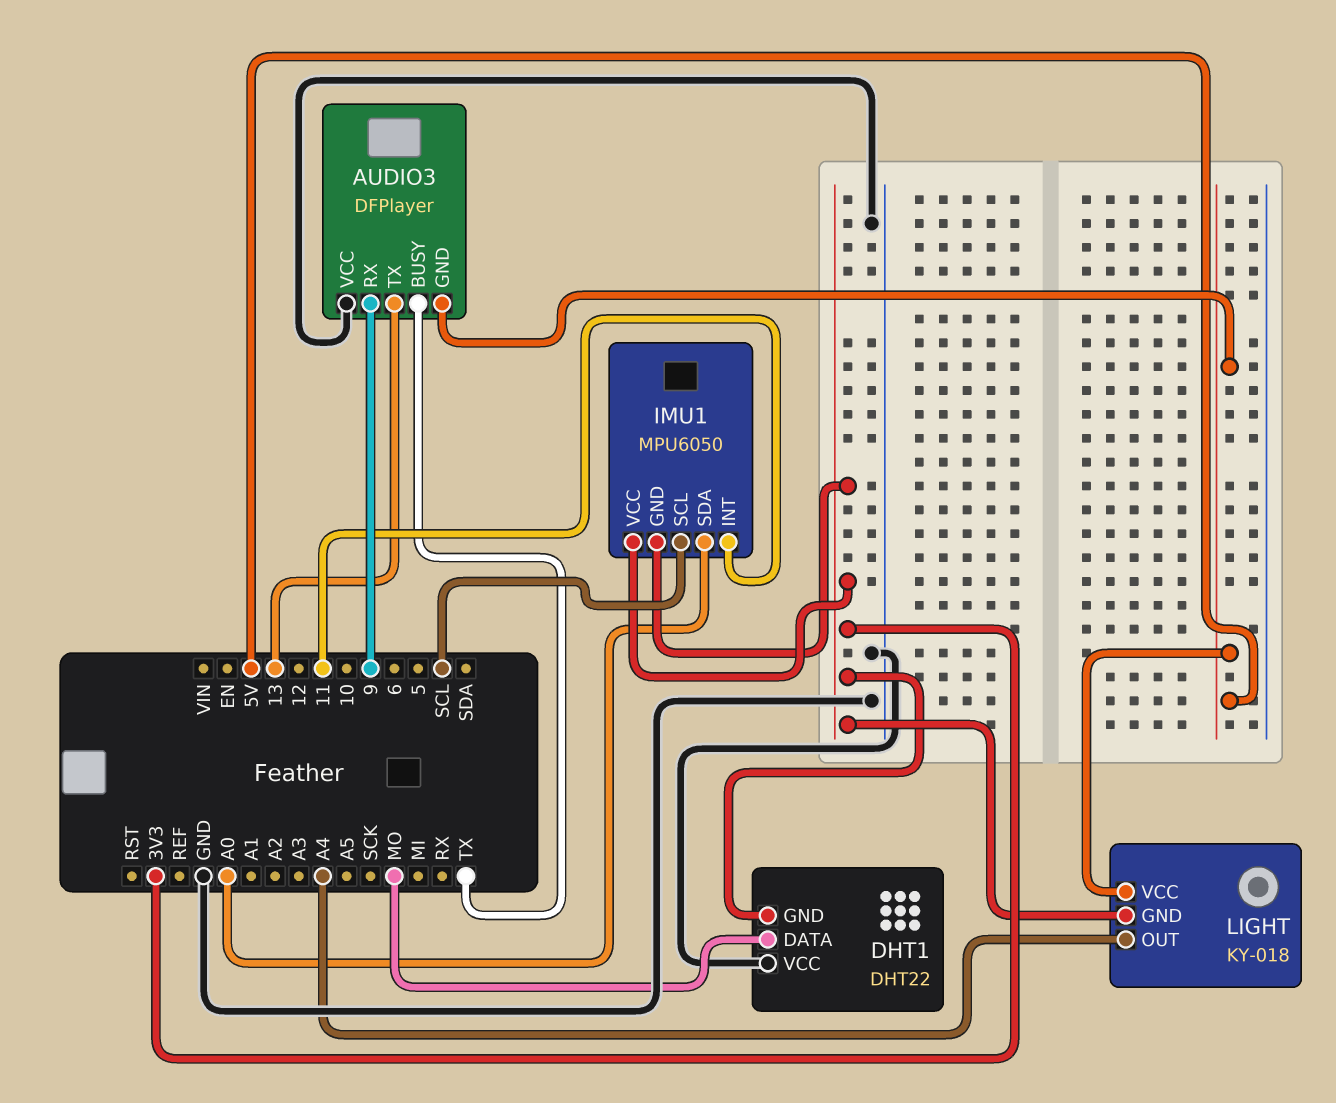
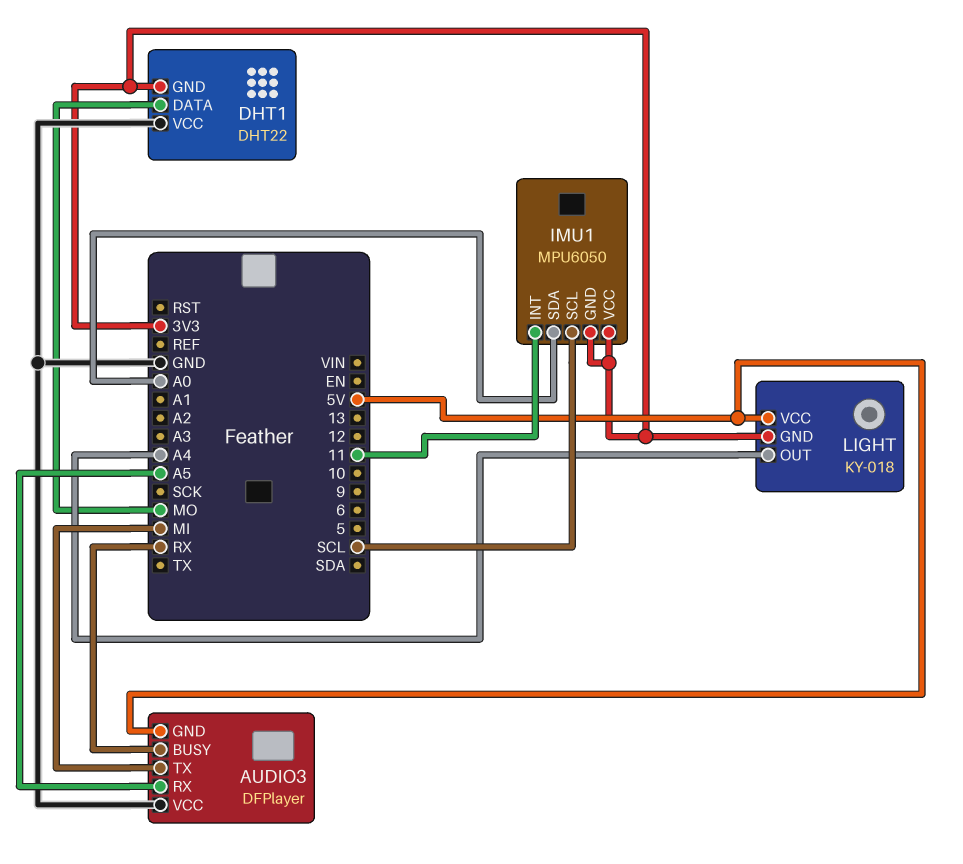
AUDIO3 pin BUSY: TX -> RX
AUDIO3 pin RX: 9 -> A5
AUDIO3 pin TX: 13 -> MI

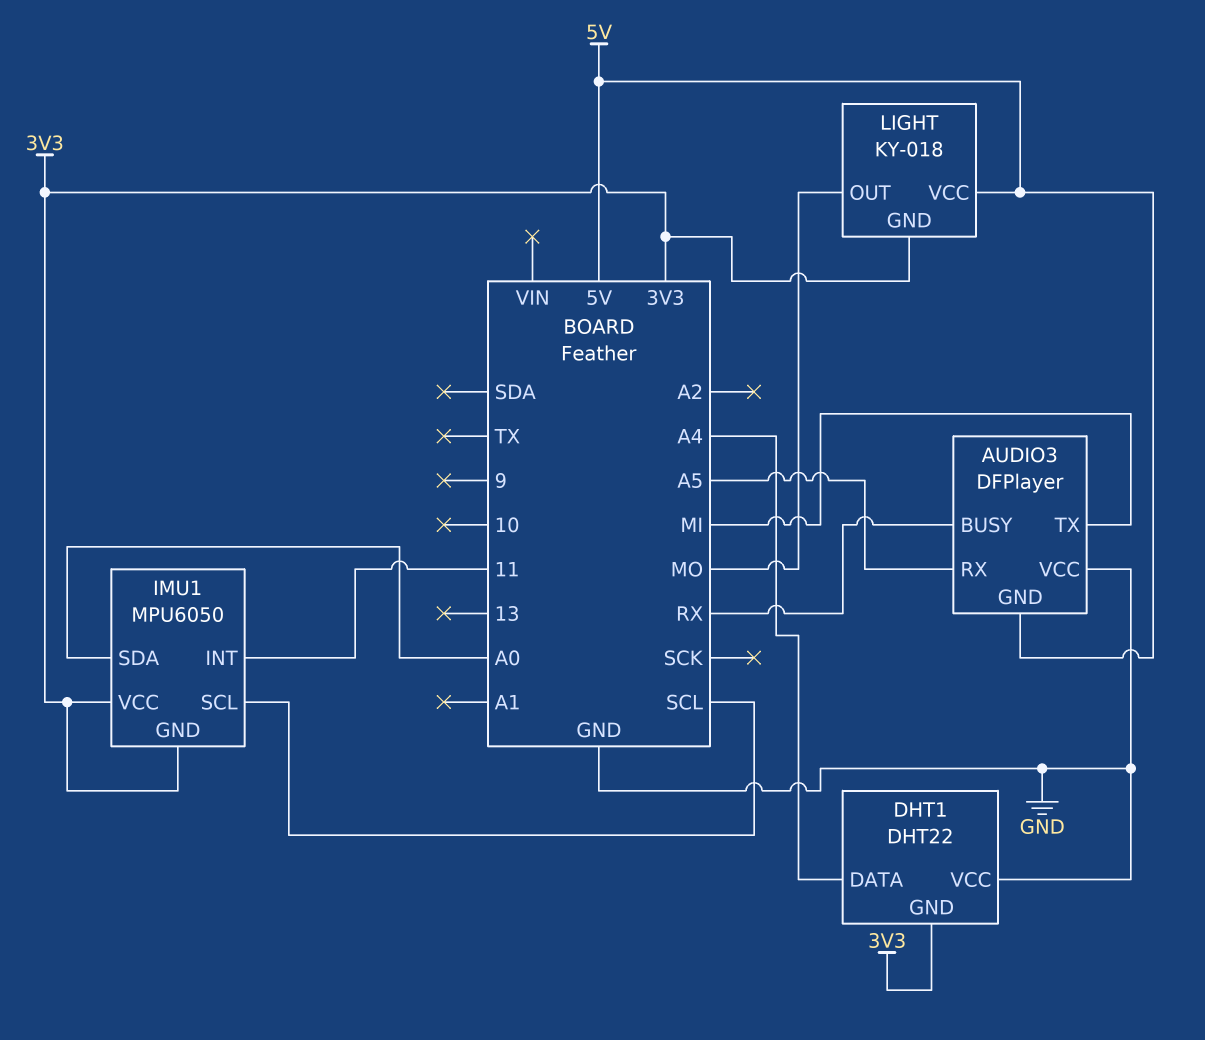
DHT1 pin DATA: MO -> A4
LIGHT pin OUT: A4 -> MO

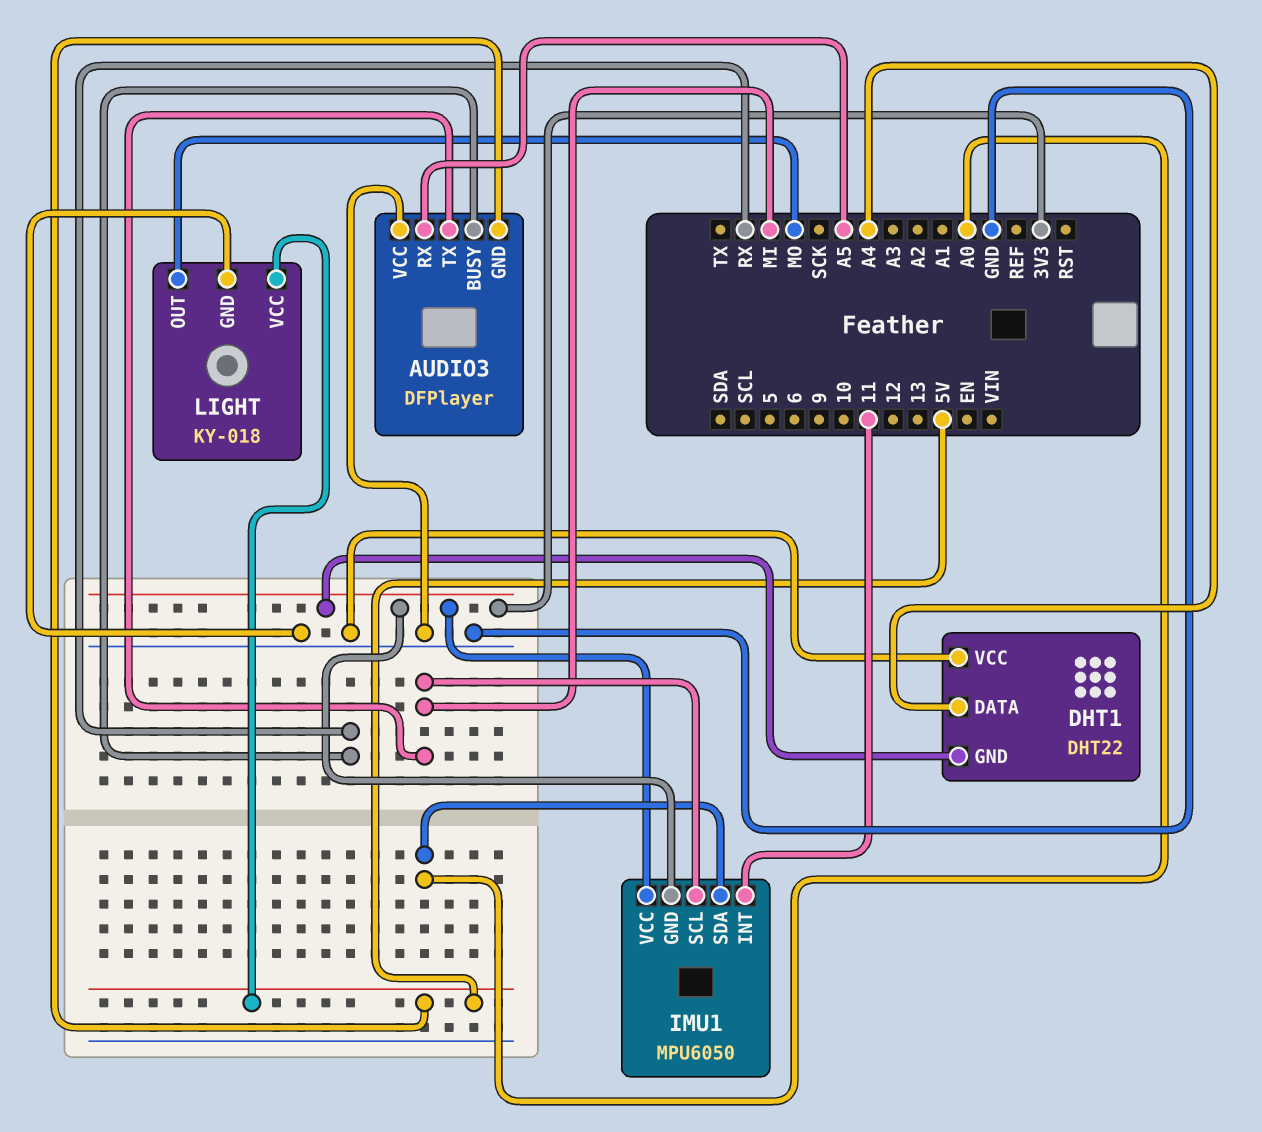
IMU1 pin SCL: SCL -> MI
LIGHT pin GND: 3V3 -> GND

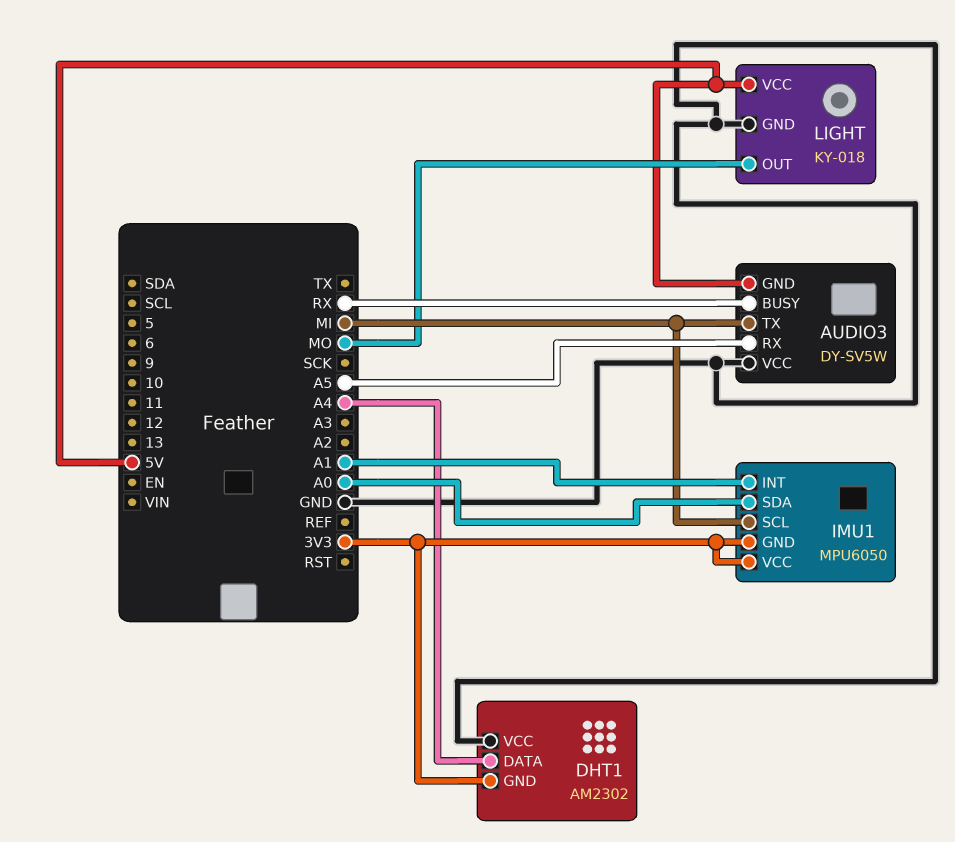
AUDIO3: DFPlayer -> DY-SV5W
DHT1: DHT22 -> AM2302
IMU1 pin INT: 11 -> A1

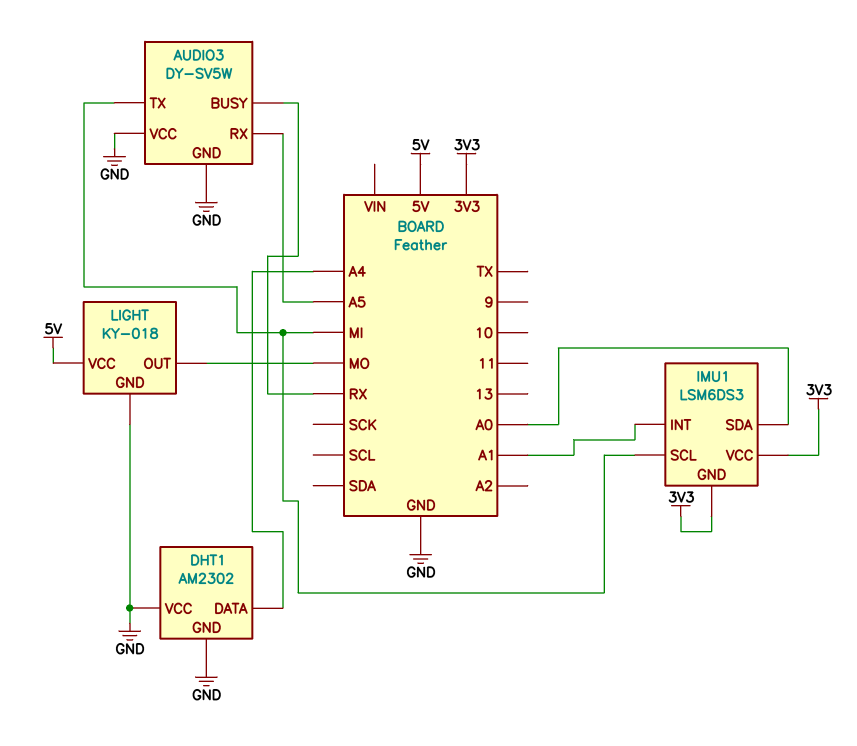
AUDIO3 pin GND: 5V -> GND
DHT1 pin GND: 3V3 -> GND
IMU1: MPU6050 -> LSM6DS3

